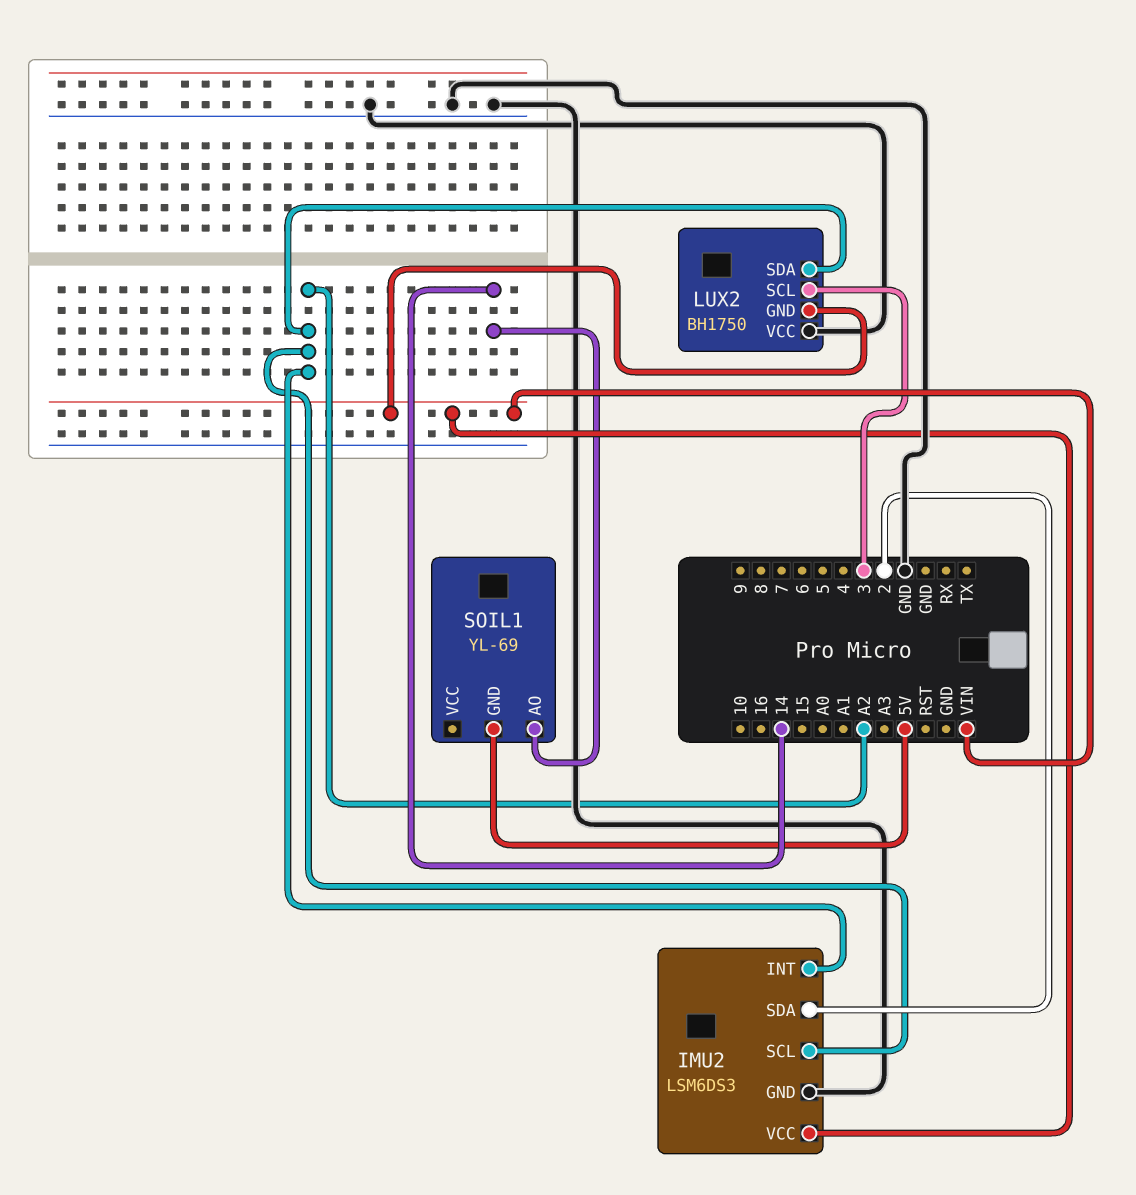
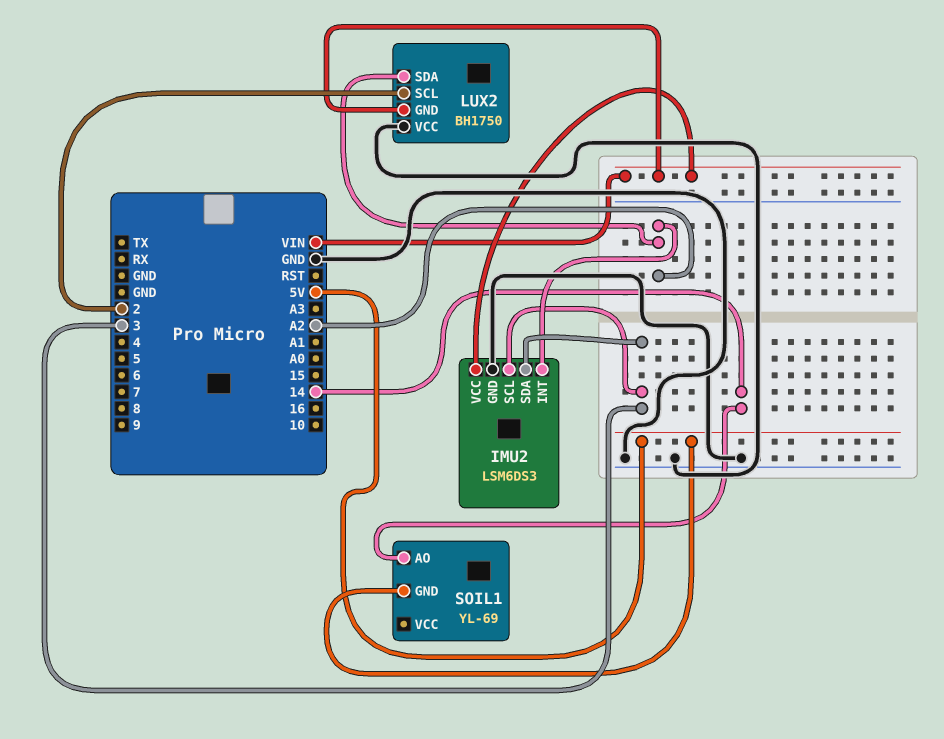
IMU2 pin SCL: A2 -> 3
IMU2 pin SDA: 2 -> 3
LUX2 pin SCL: 3 -> 2

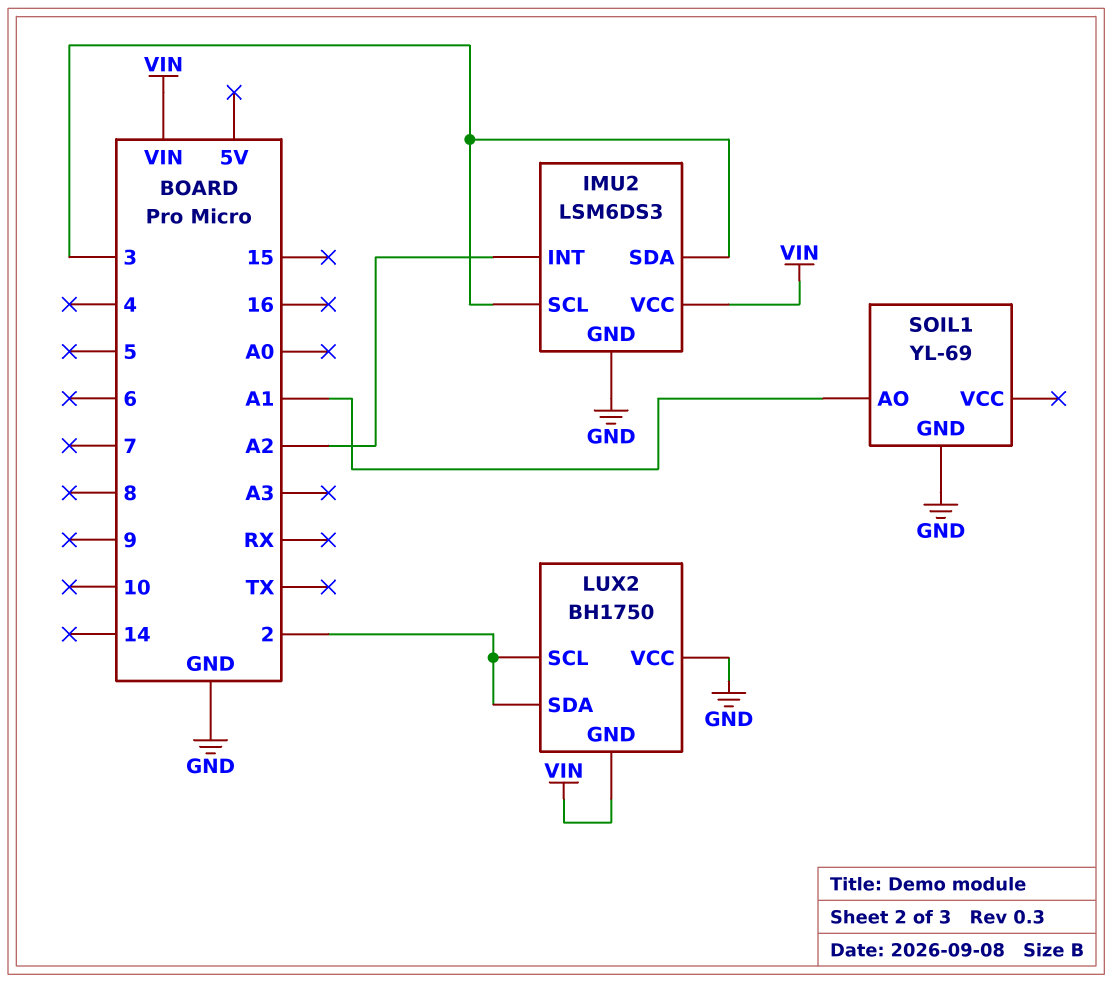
LUX2 pin SDA: A2 -> 2
SOIL1 pin AO: 14 -> A1
SOIL1 pin GND: 5V -> GND

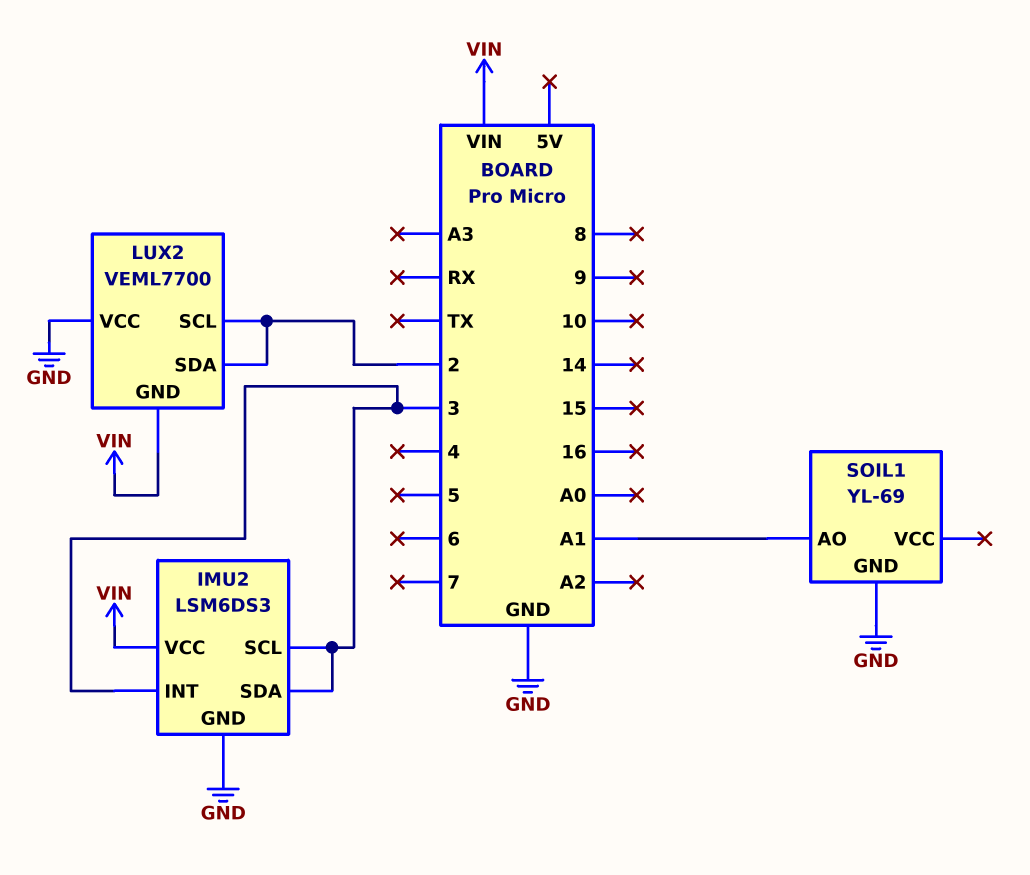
IMU2 pin INT: A2 -> 3
LUX2: BH1750 -> VEML7700

